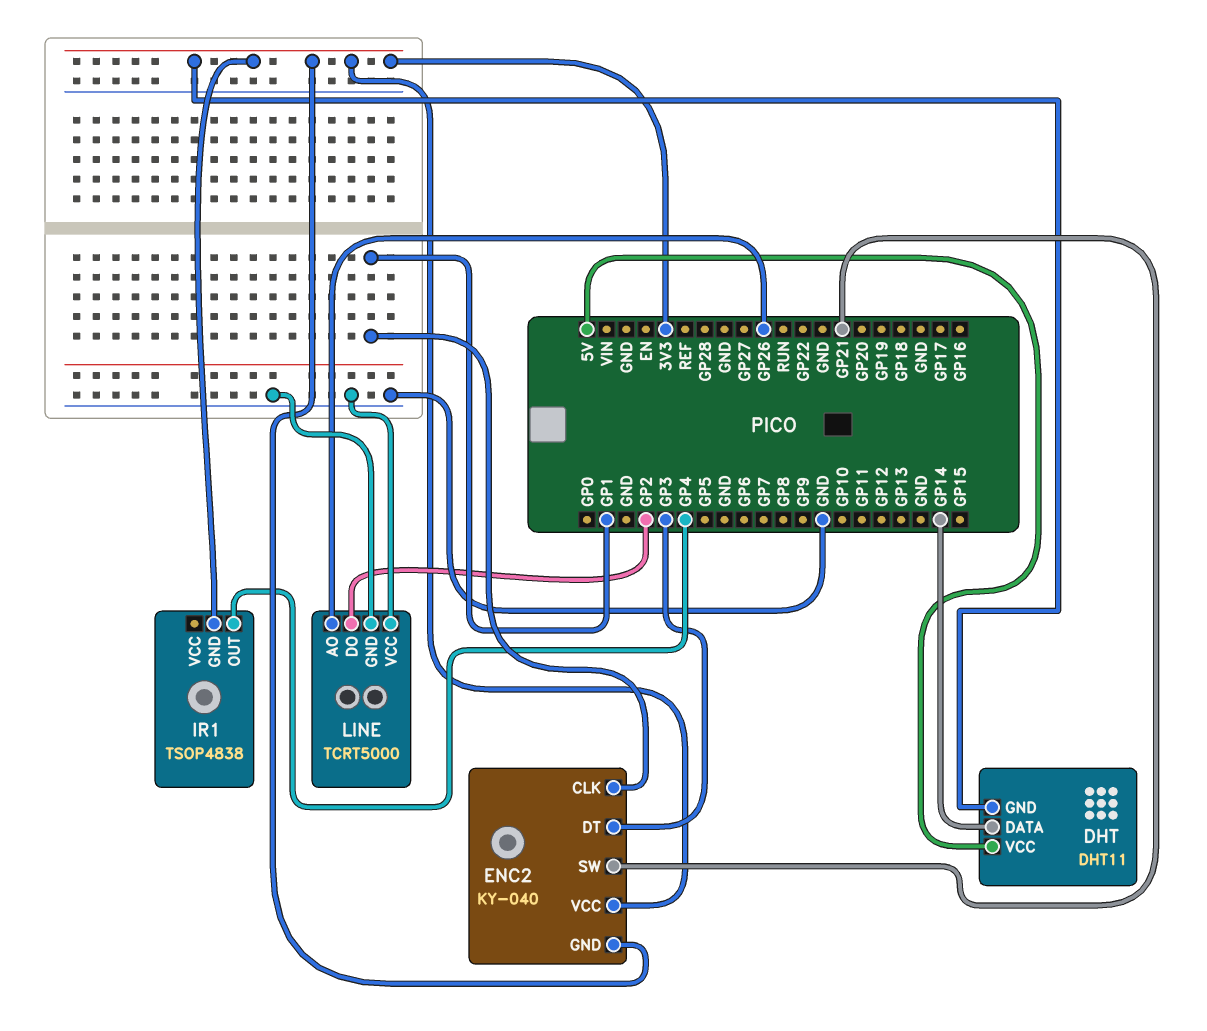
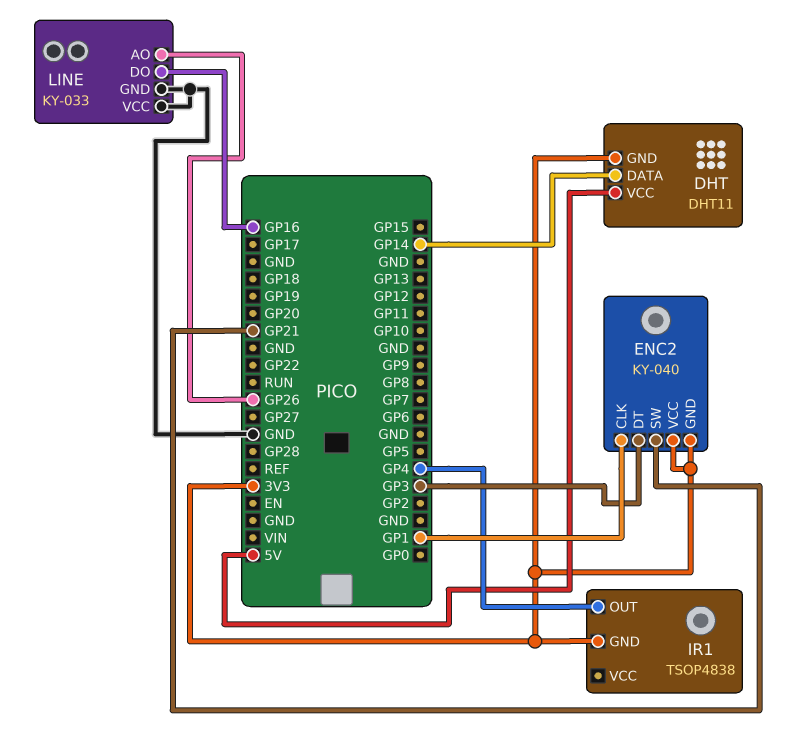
LINE: TCRT5000 -> KY-033
LINE pin DO: GP2 -> GP16

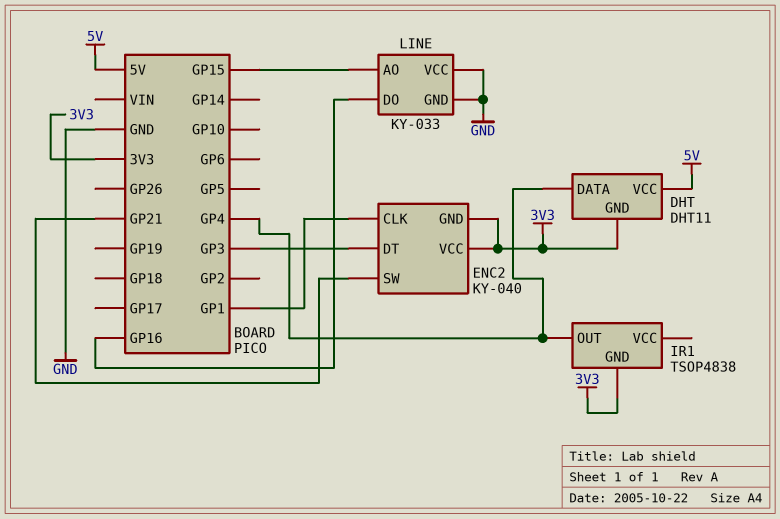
DHT pin DATA: GP14 -> GP4
LINE pin AO: GP26 -> GP15

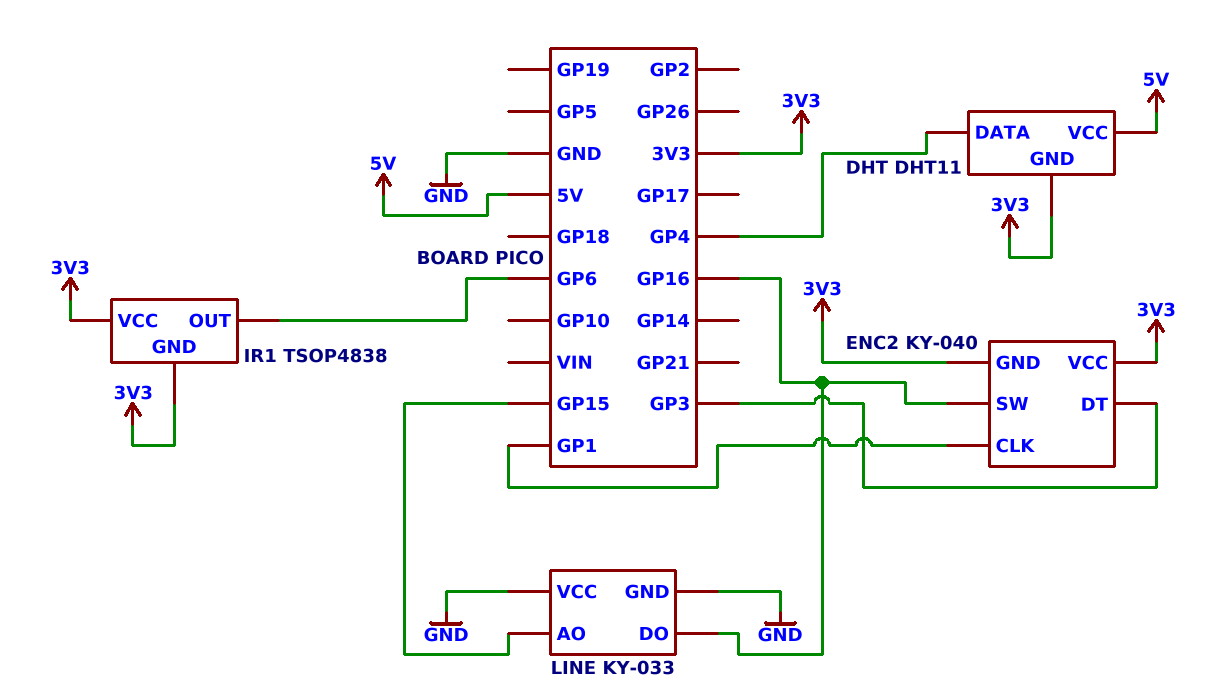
ENC2 pin SW: GP21 -> GP16
IR1 pin OUT: GP4 -> GP6
IR1 pin VCC: none -> 3V3

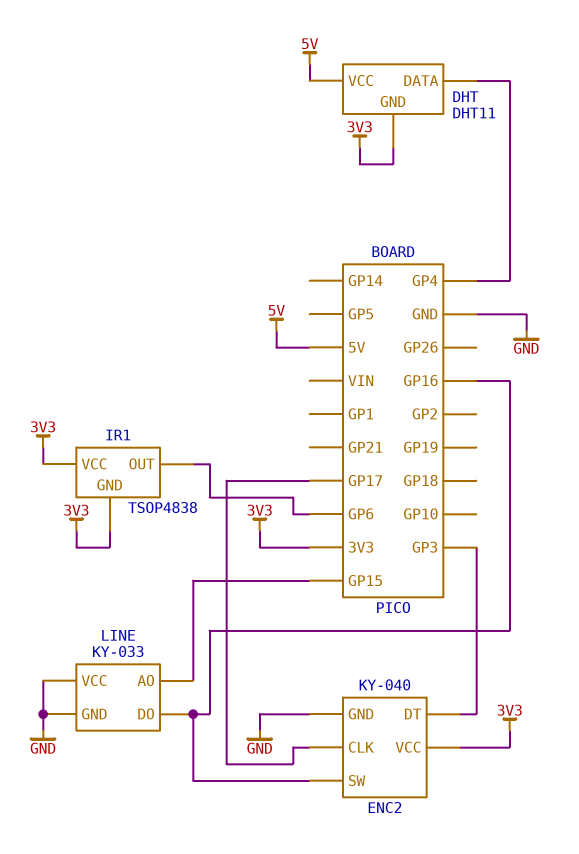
ENC2 pin CLK: GP1 -> GP17
ENC2 pin GND: 3V3 -> GND

